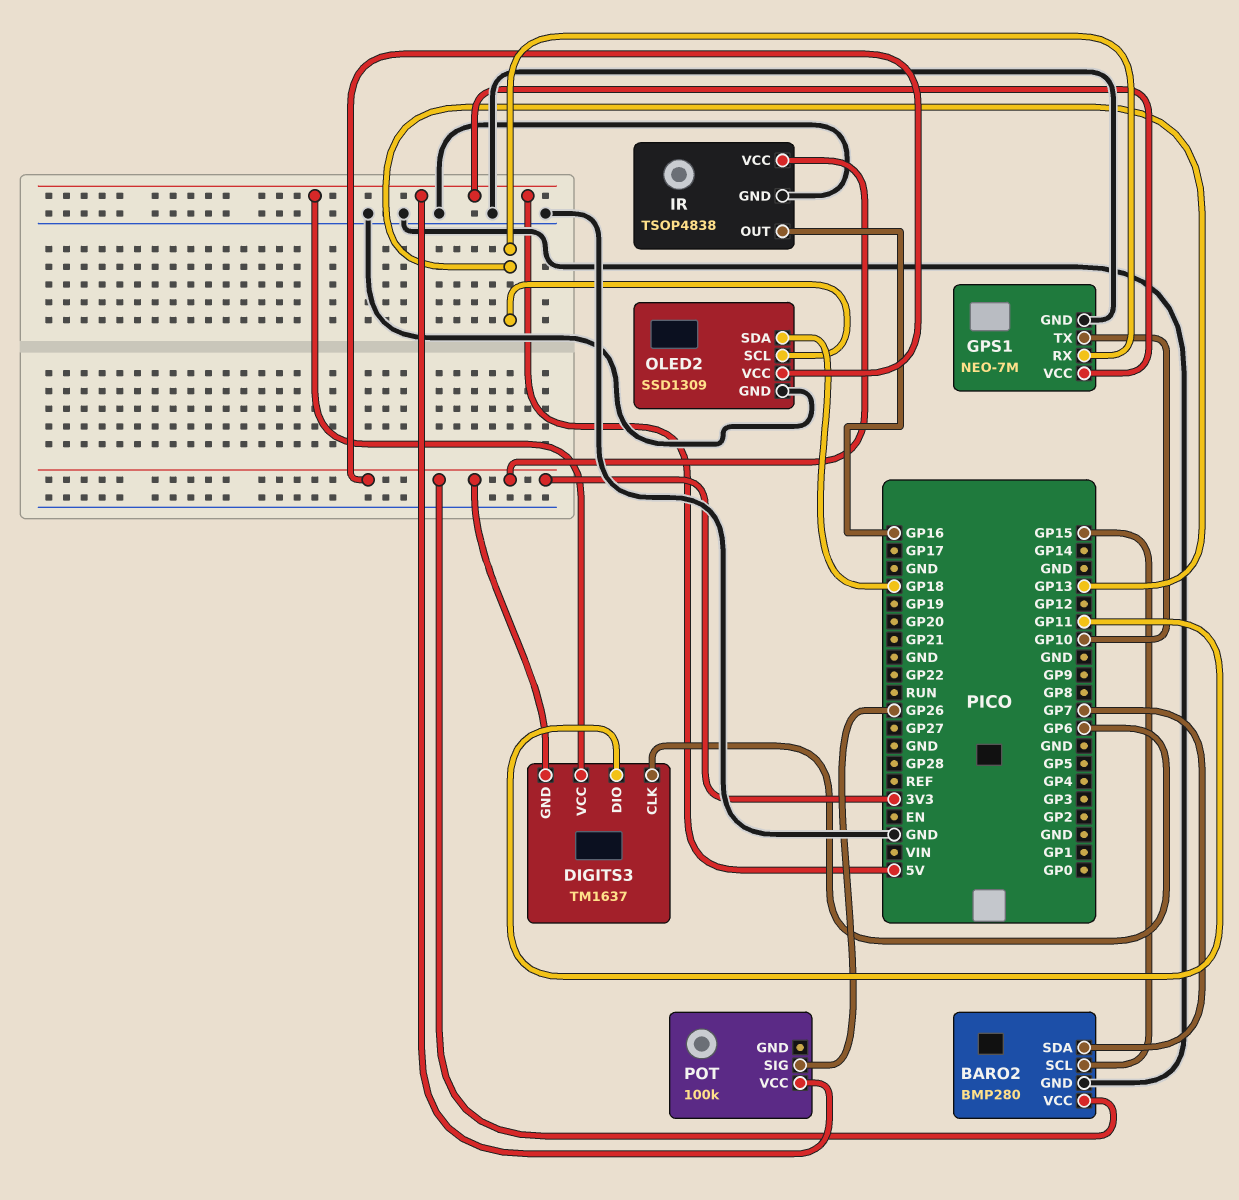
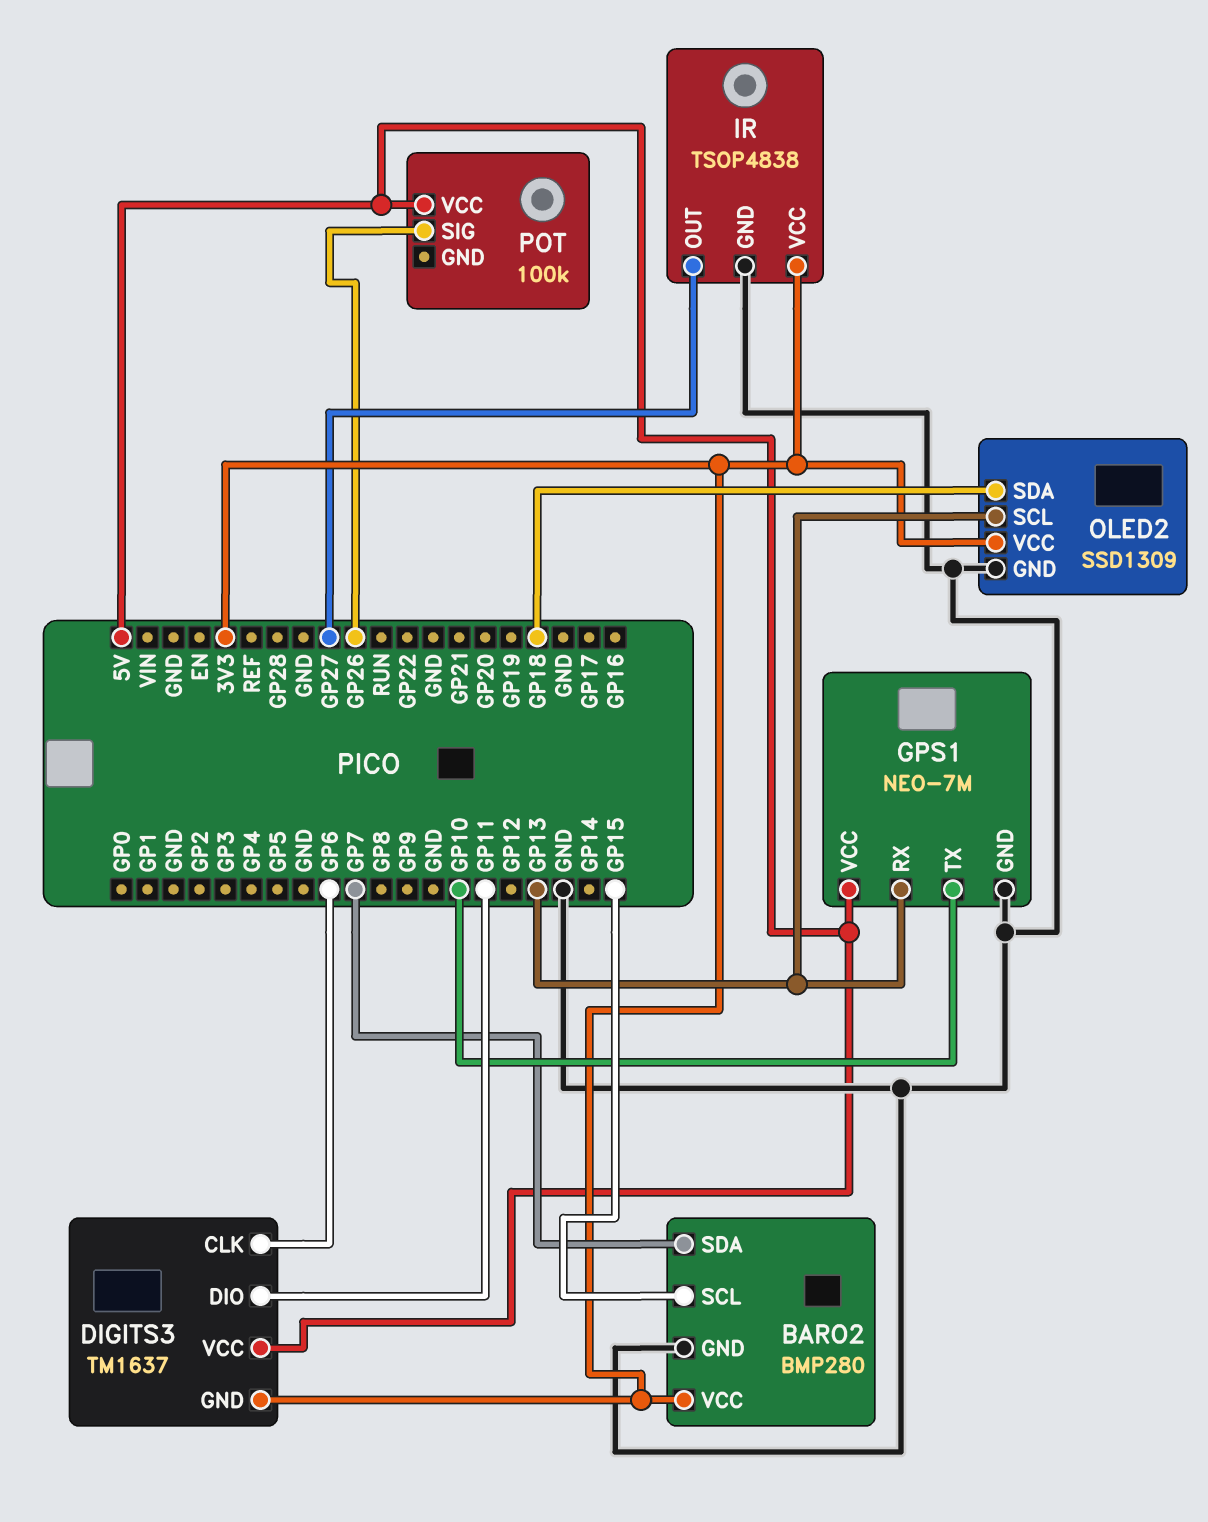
IR pin OUT: GP16 -> GP27

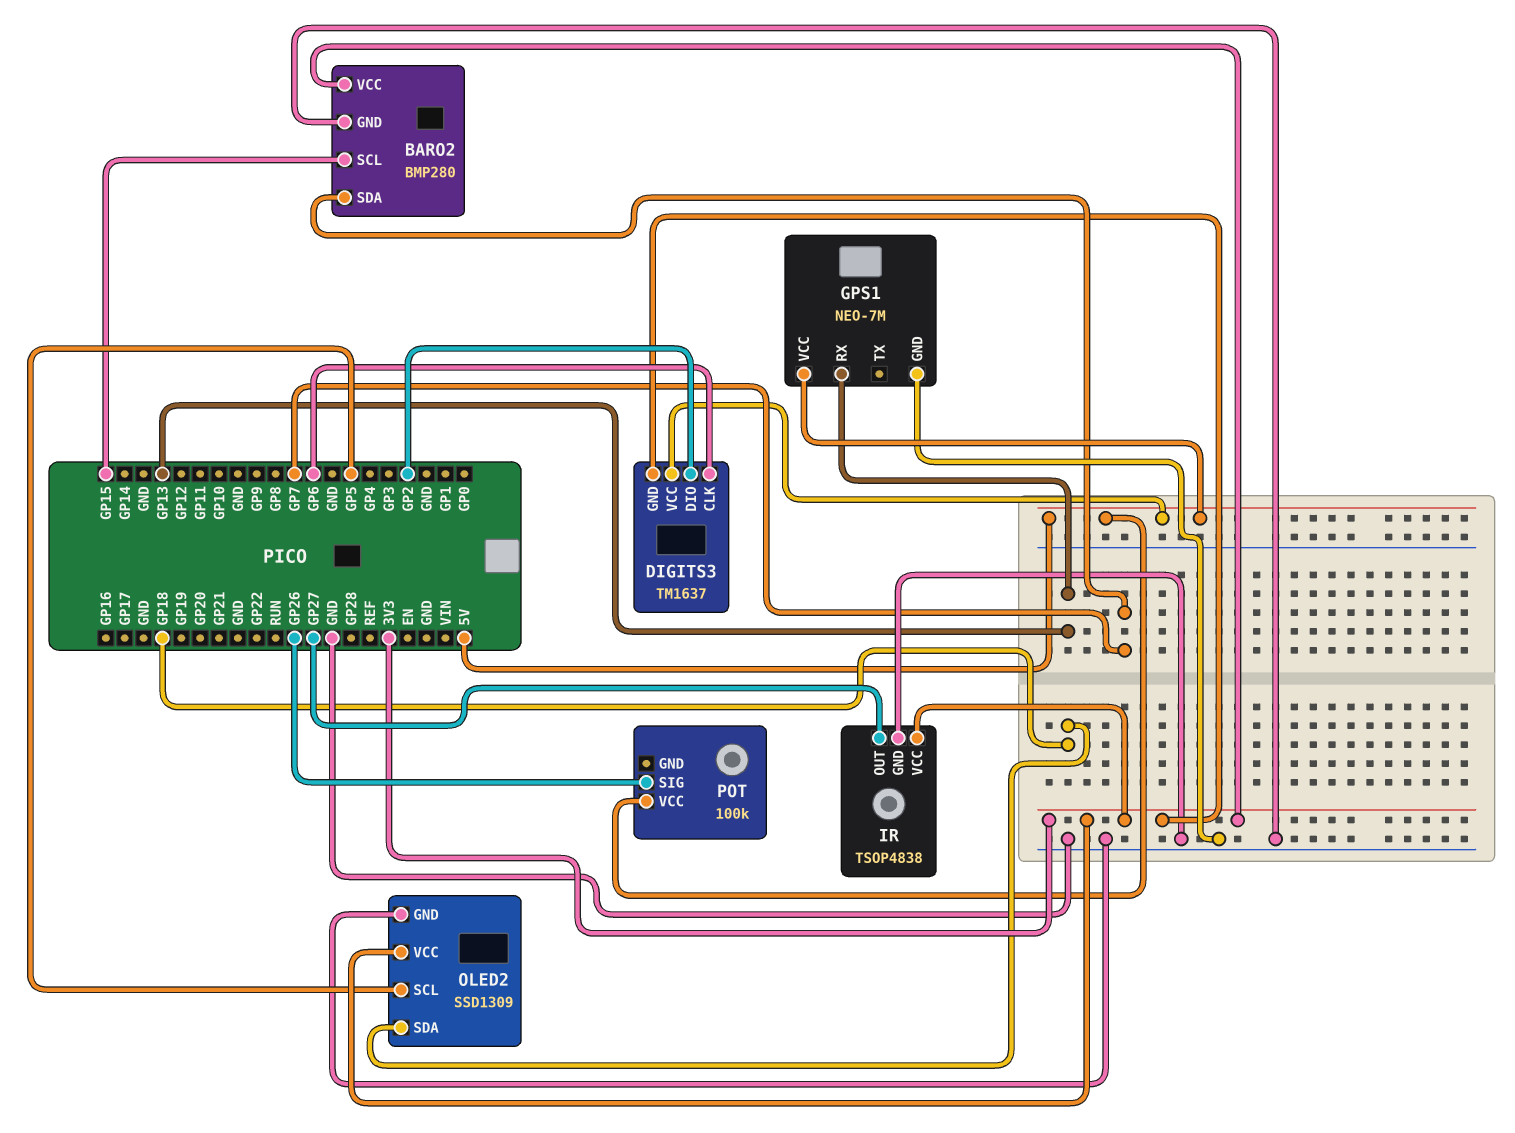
DIGITS3 pin DIO: GP11 -> GP2
GPS1 pin TX: GP10 -> none
OLED2 pin SCL: GP13 -> GP5

